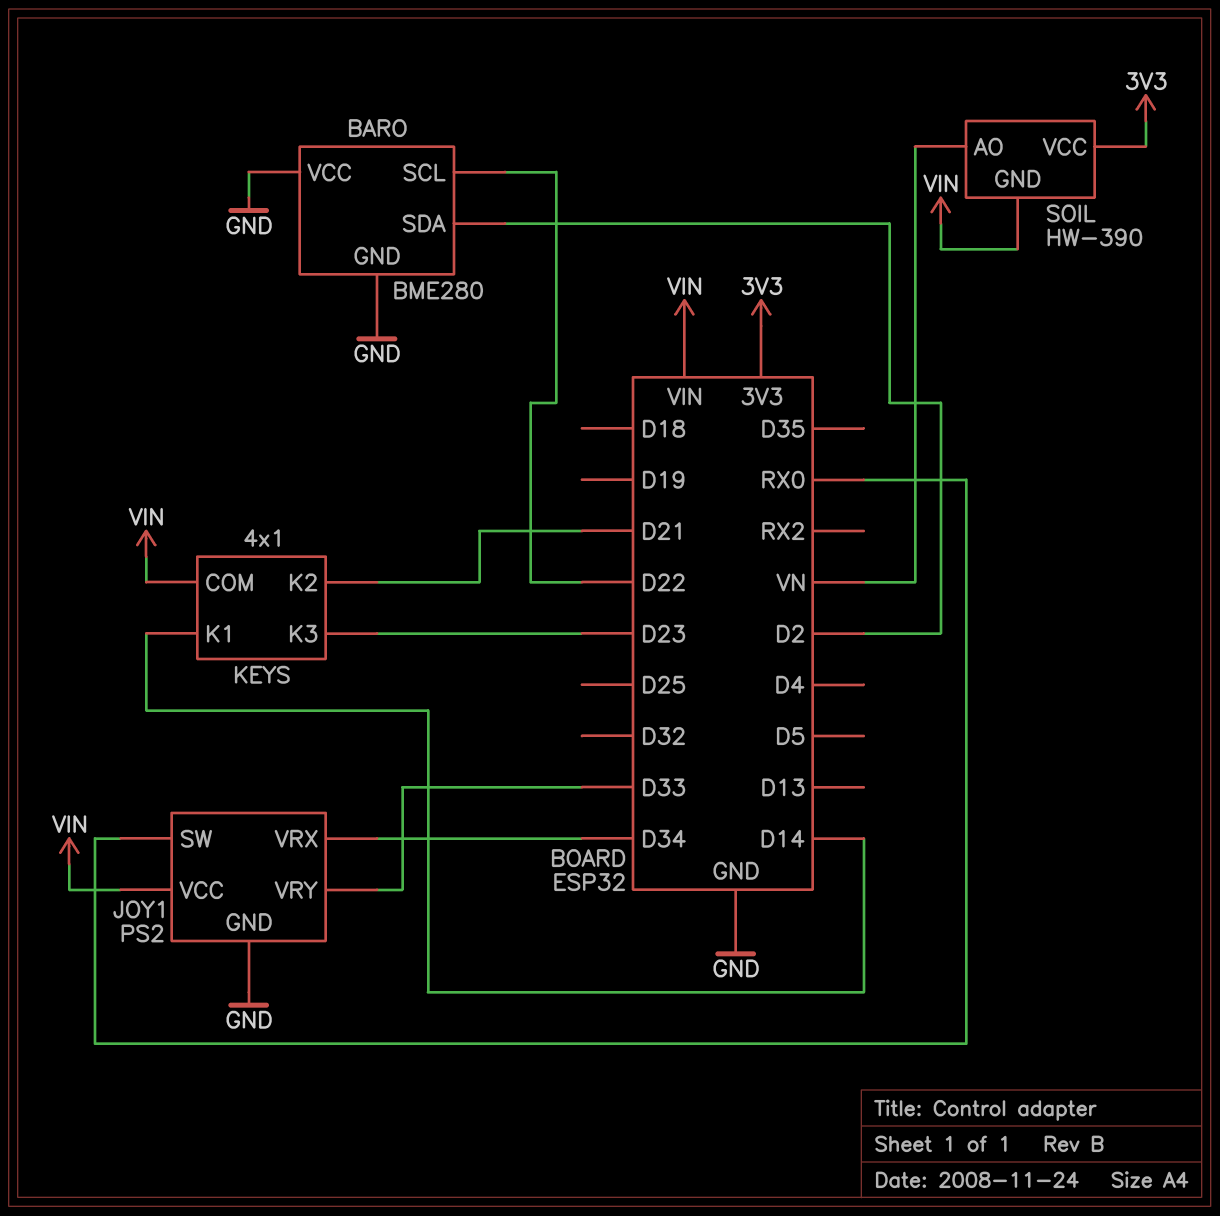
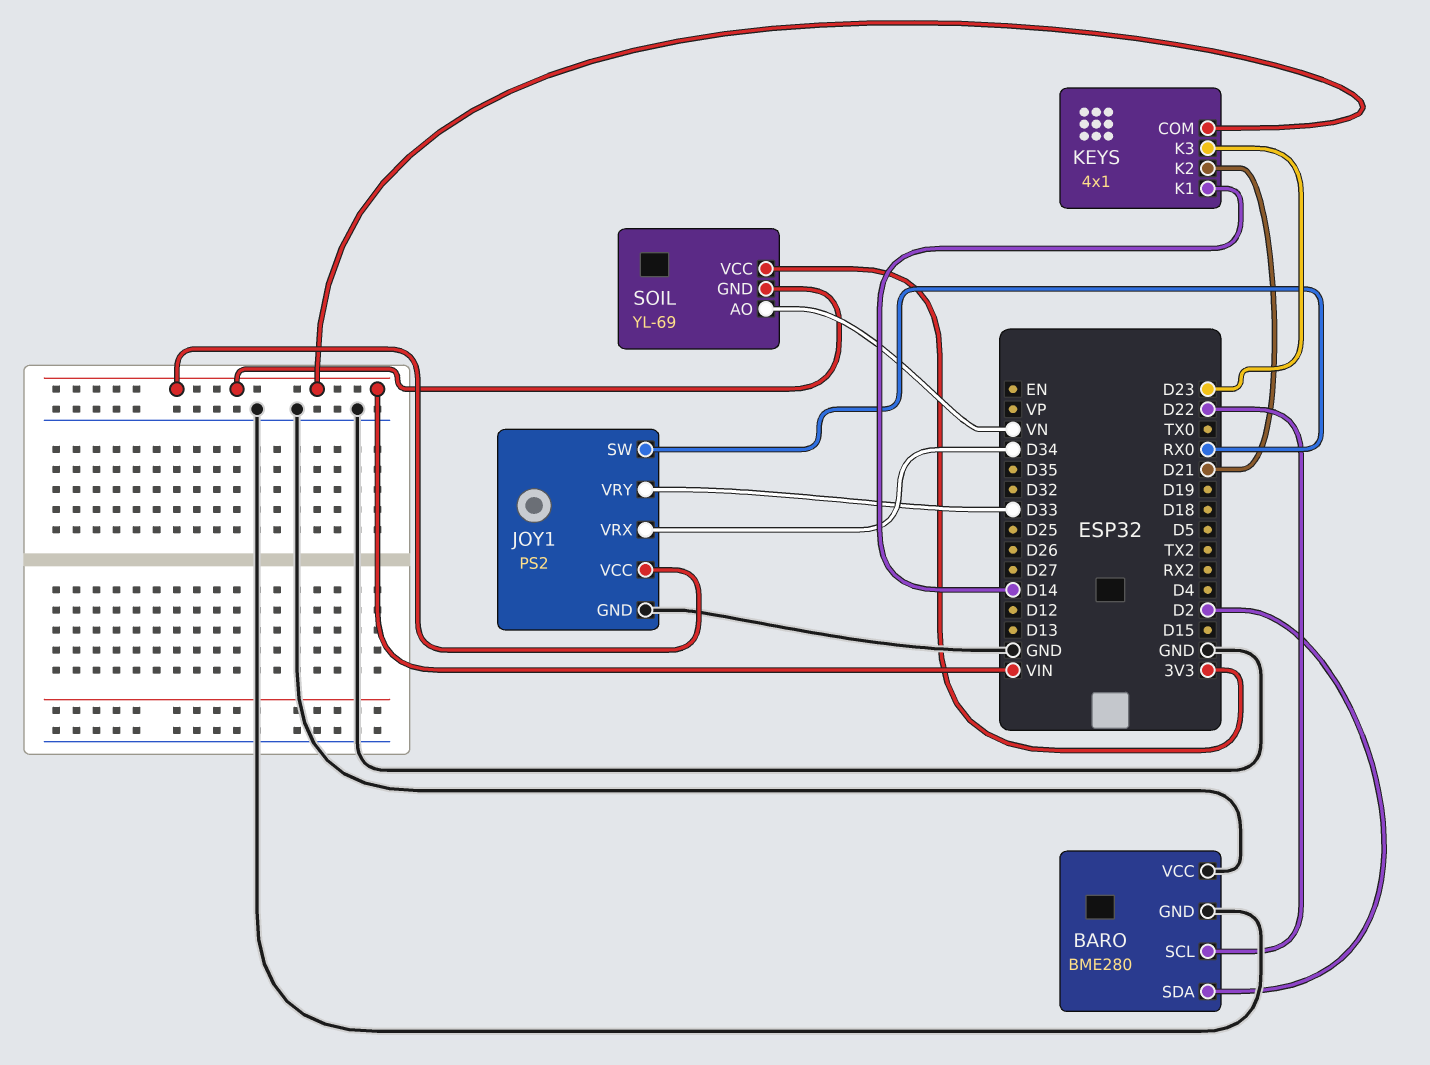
SOIL: HW-390 -> YL-69

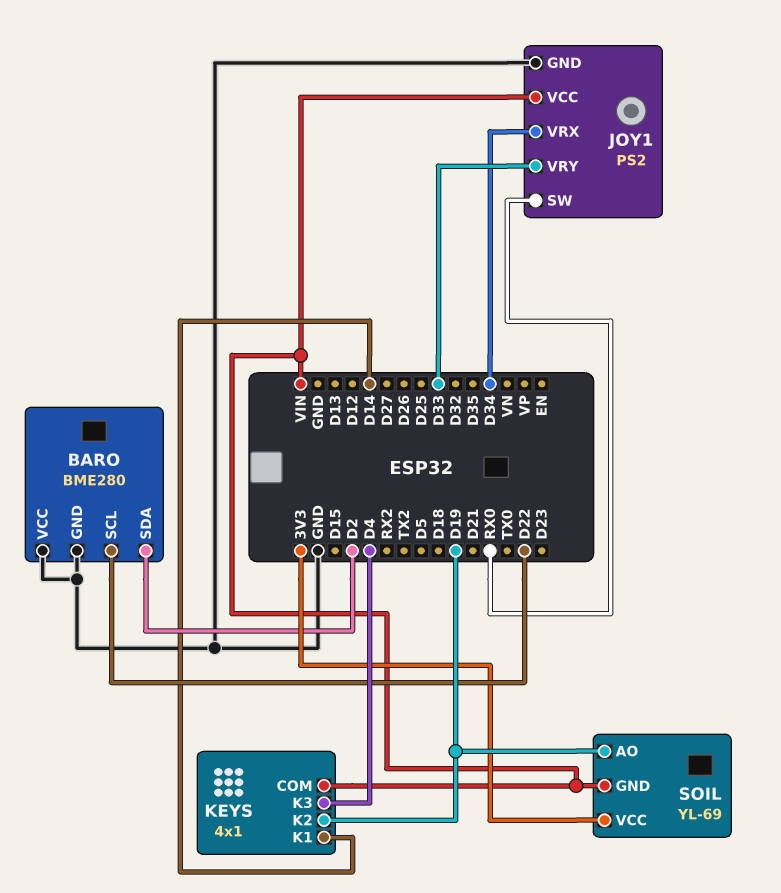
KEYS pin K2: D21 -> D19
KEYS pin K3: D23 -> D4
SOIL pin AO: VN -> D19

